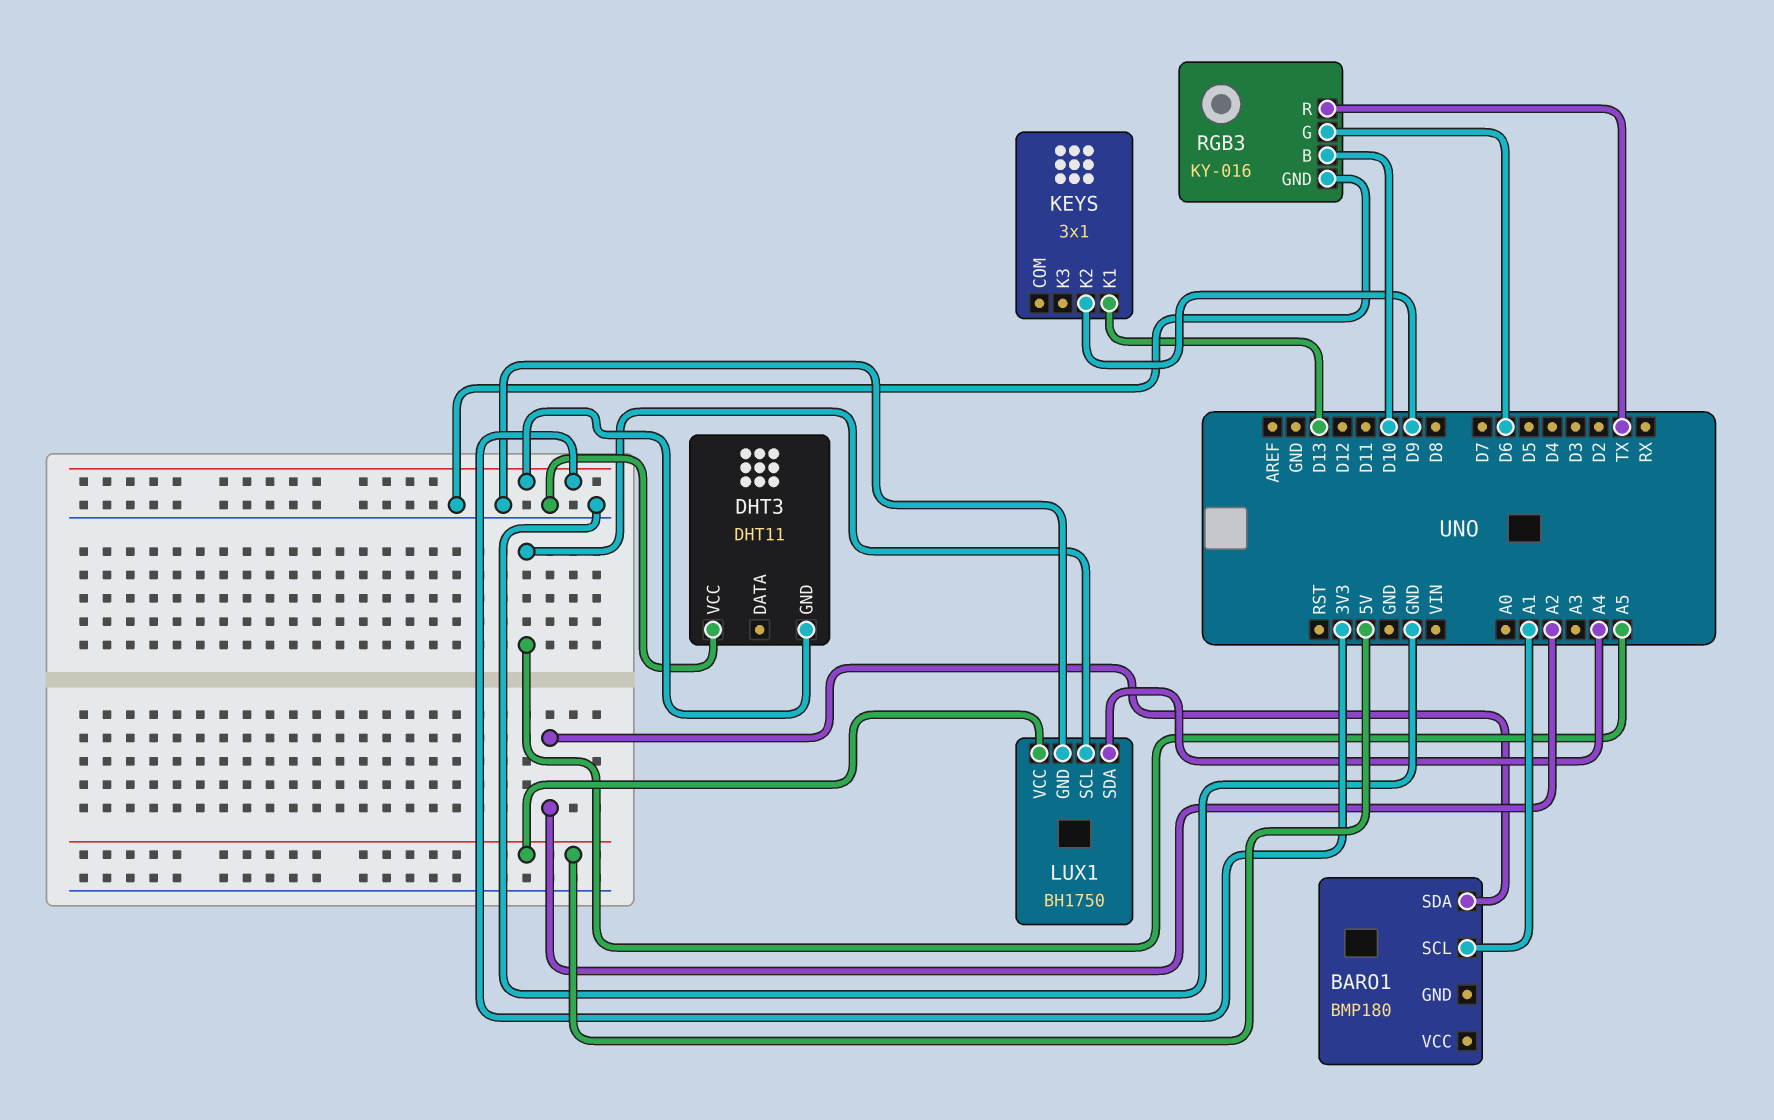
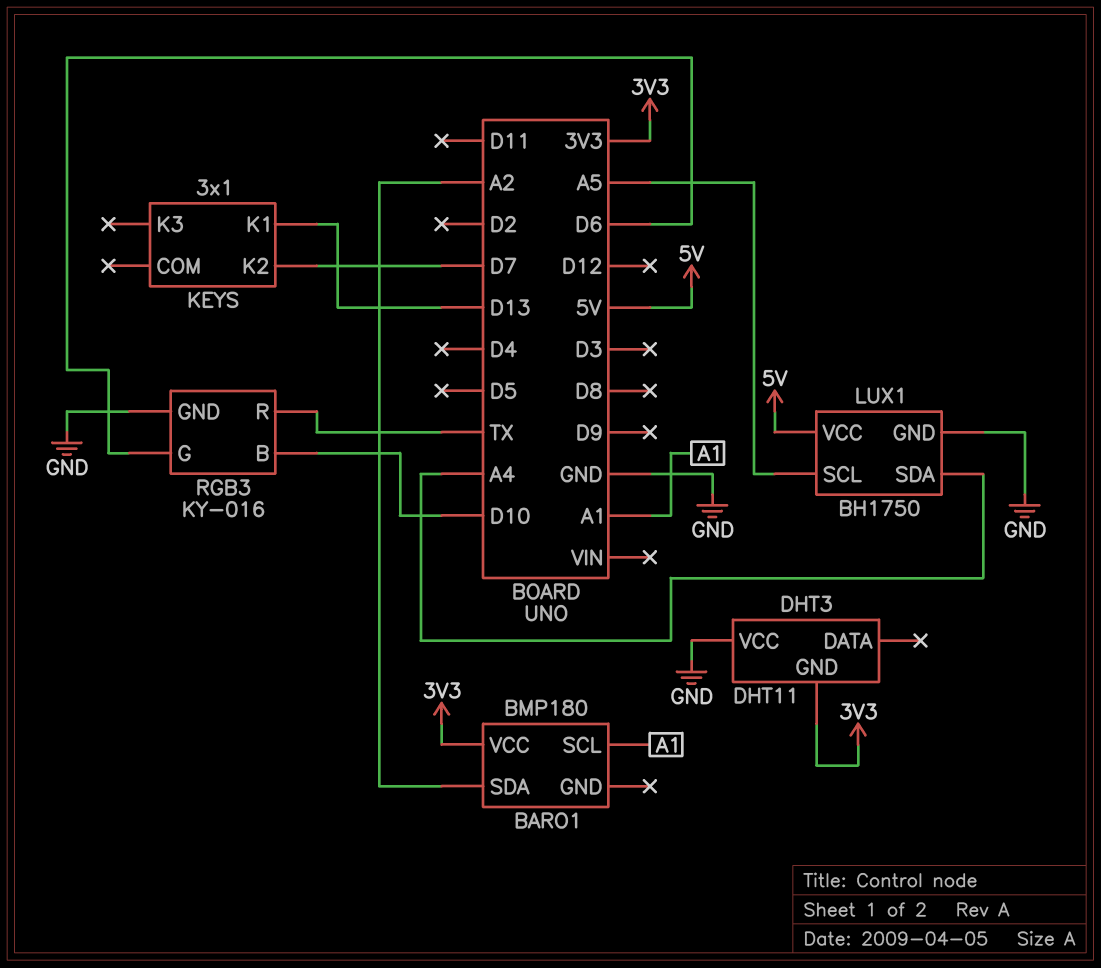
BARO1 pin VCC: none -> 3V3
KEYS pin K2: D9 -> D7

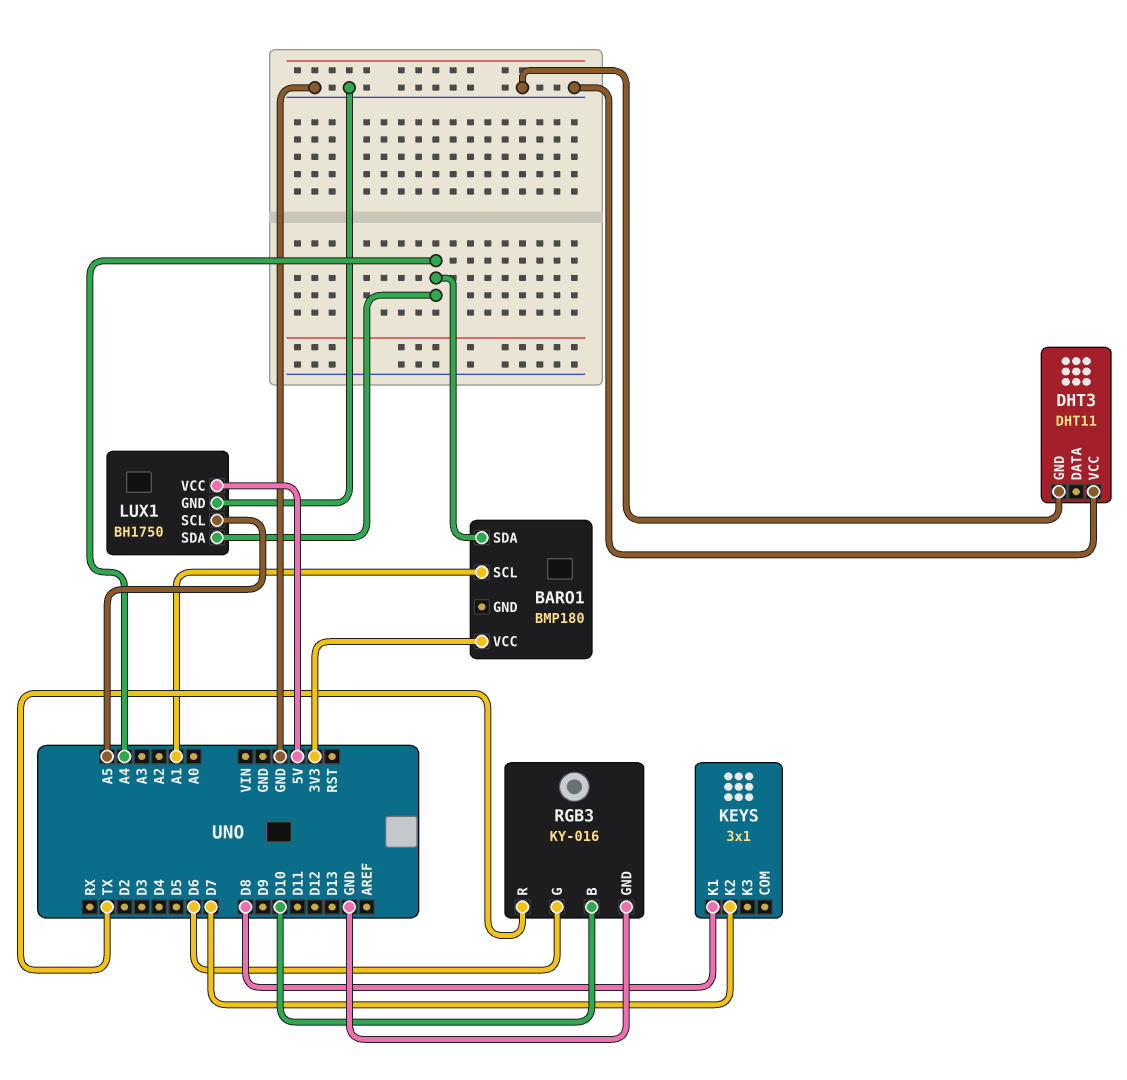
BARO1 pin SDA: A2 -> A4
DHT3 pin GND: 3V3 -> GND
KEYS pin K1: D13 -> D8

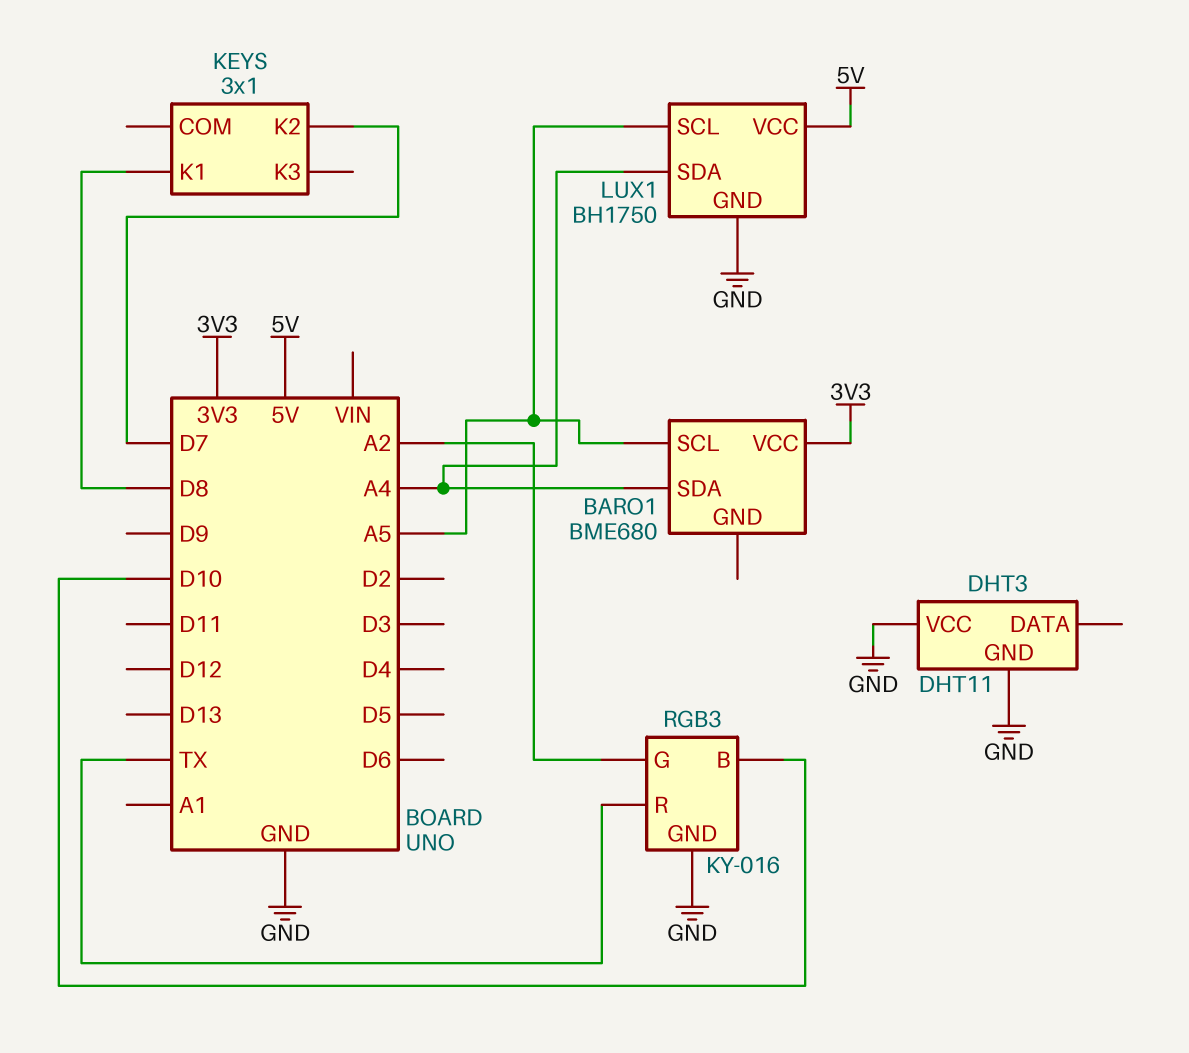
BARO1: BMP180 -> BME680
BARO1 pin SCL: A1 -> A5
RGB3 pin G: D6 -> A2

